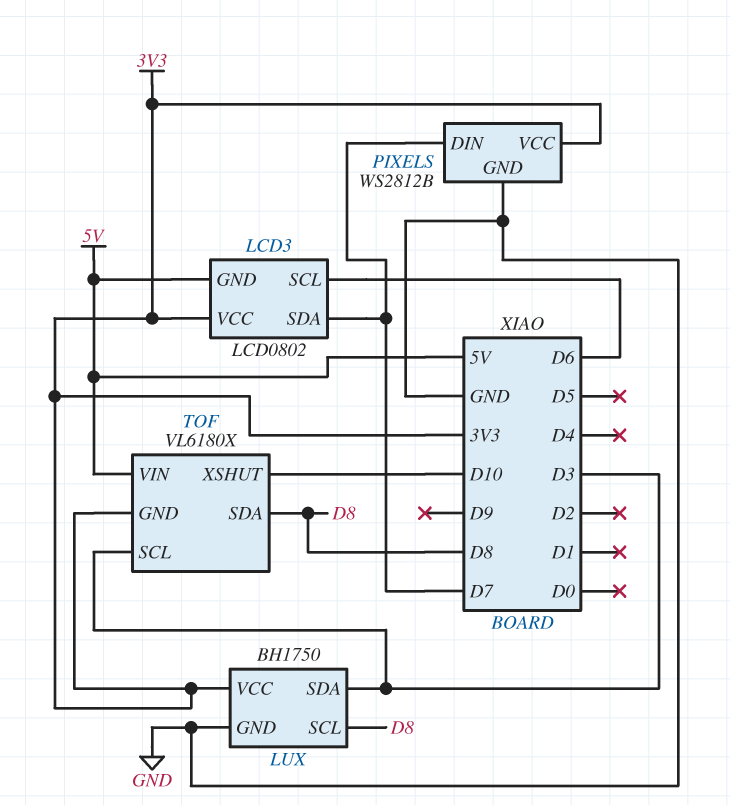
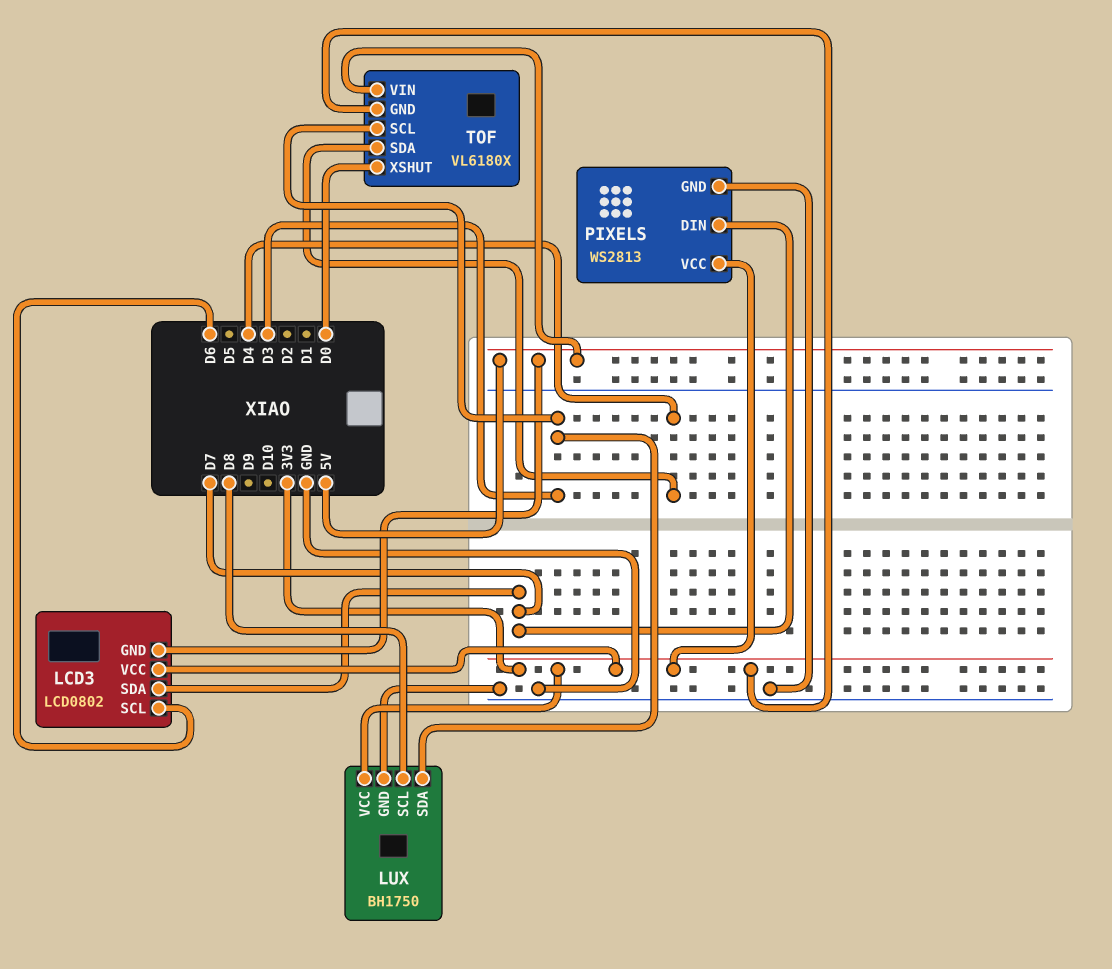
PIXELS: WS2812B -> WS2813
TOF pin SDA: D8 -> D4
TOF pin XSHUT: D10 -> D0

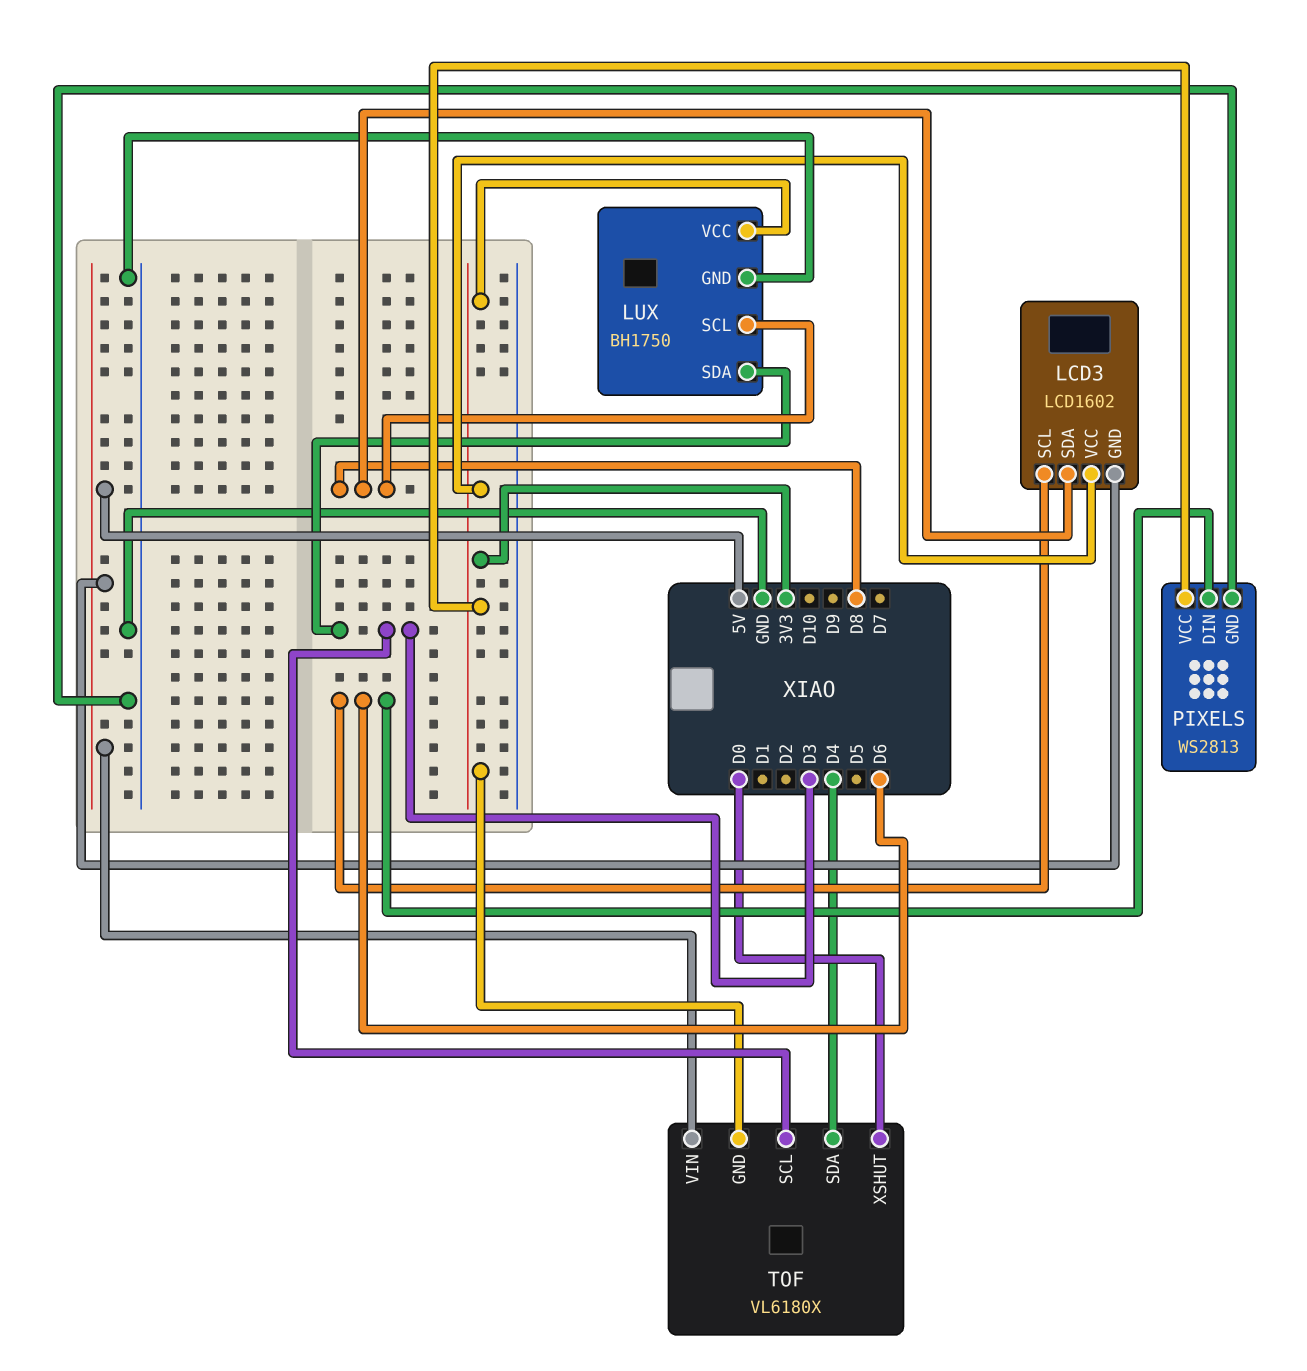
LCD3: LCD0802 -> LCD1602
LCD3 pin SDA: D7 -> D8
PIXELS pin DIN: D7 -> D6

